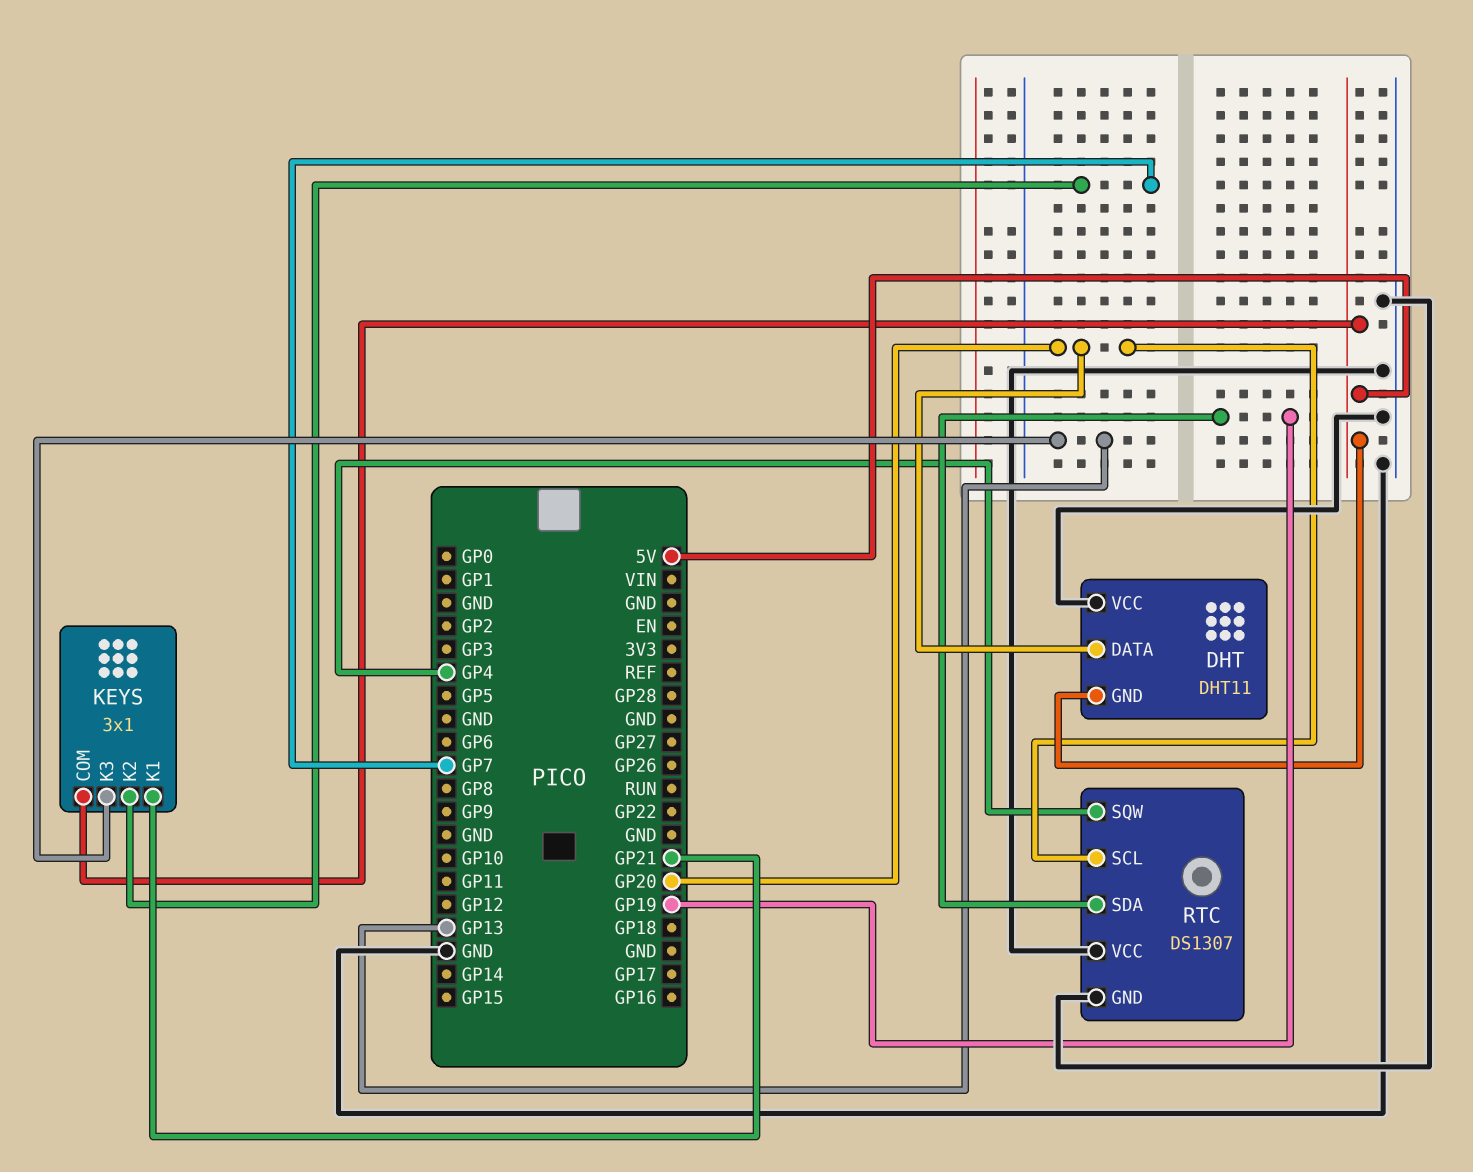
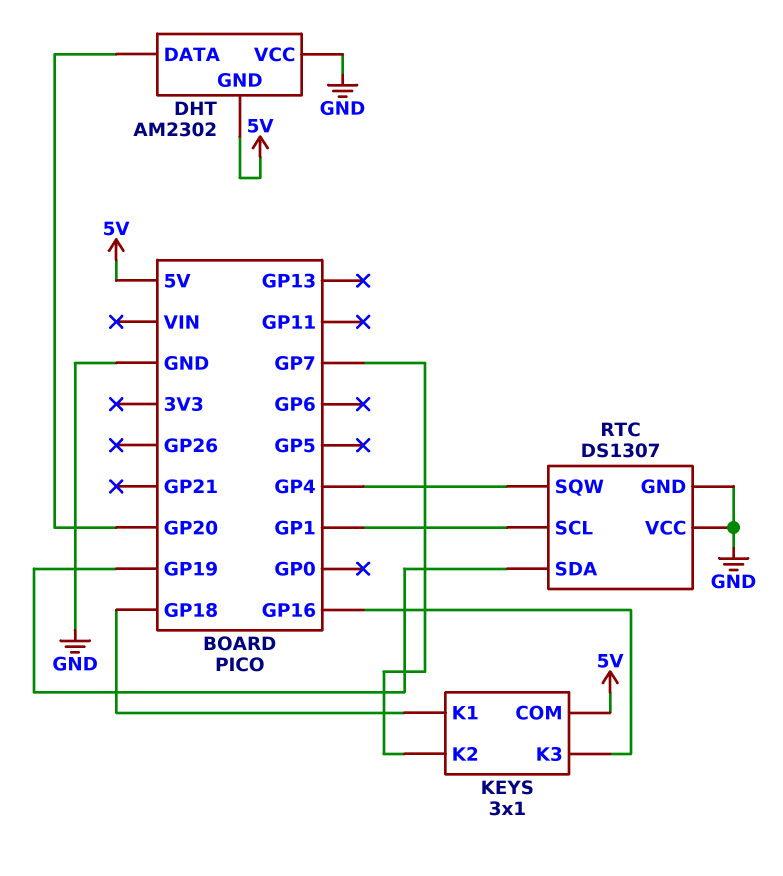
DHT: DHT11 -> AM2302
KEYS pin K1: GP21 -> GP18
KEYS pin K3: GP13 -> GP16
RTC pin SCL: GP20 -> GP1

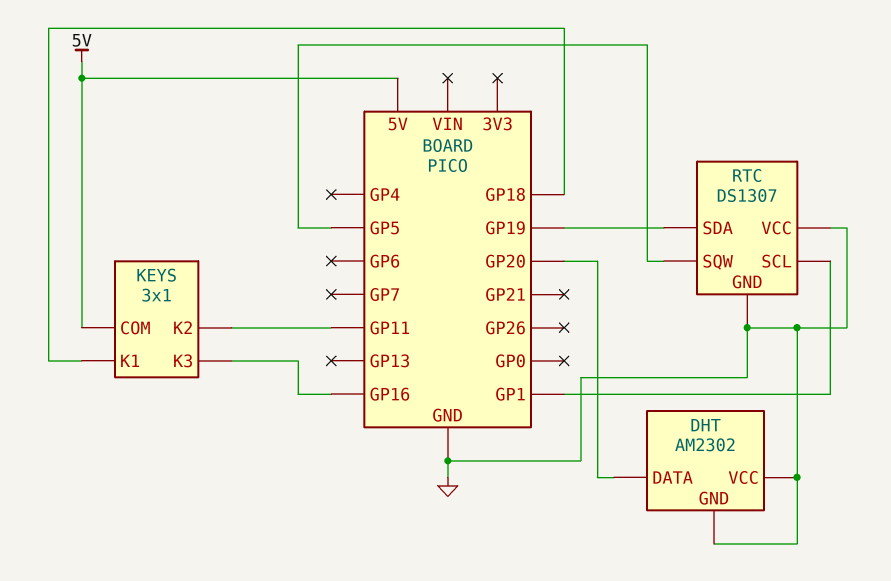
DHT pin GND: 5V -> GND
KEYS pin K2: GP7 -> GP11
RTC pin SQW: GP4 -> GP5

